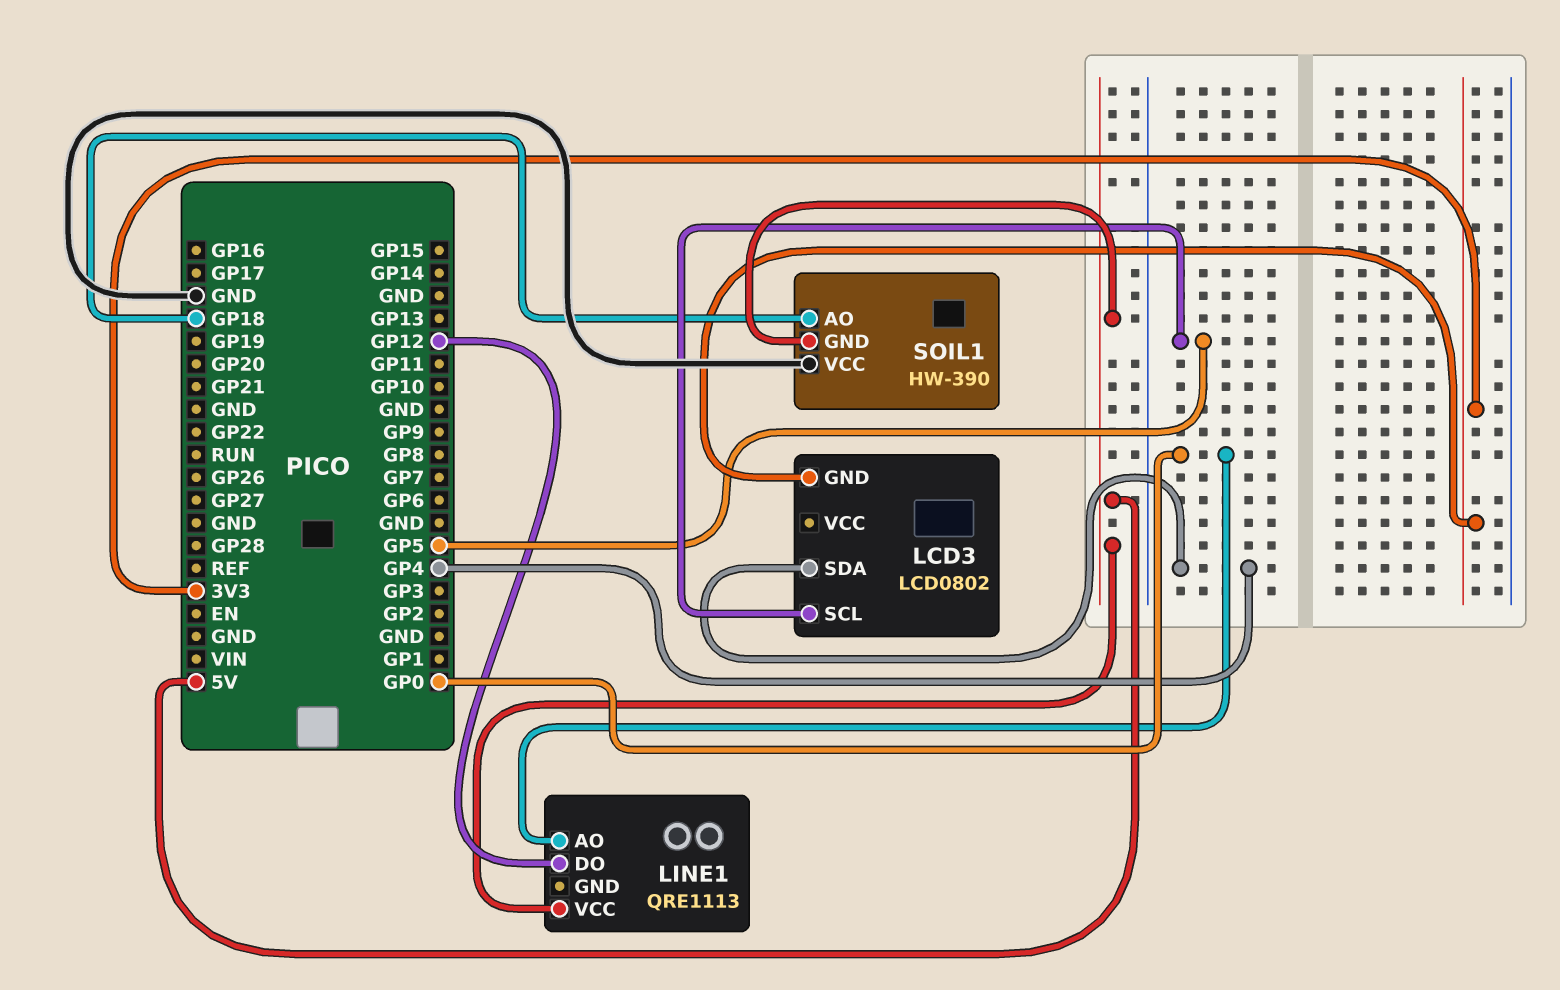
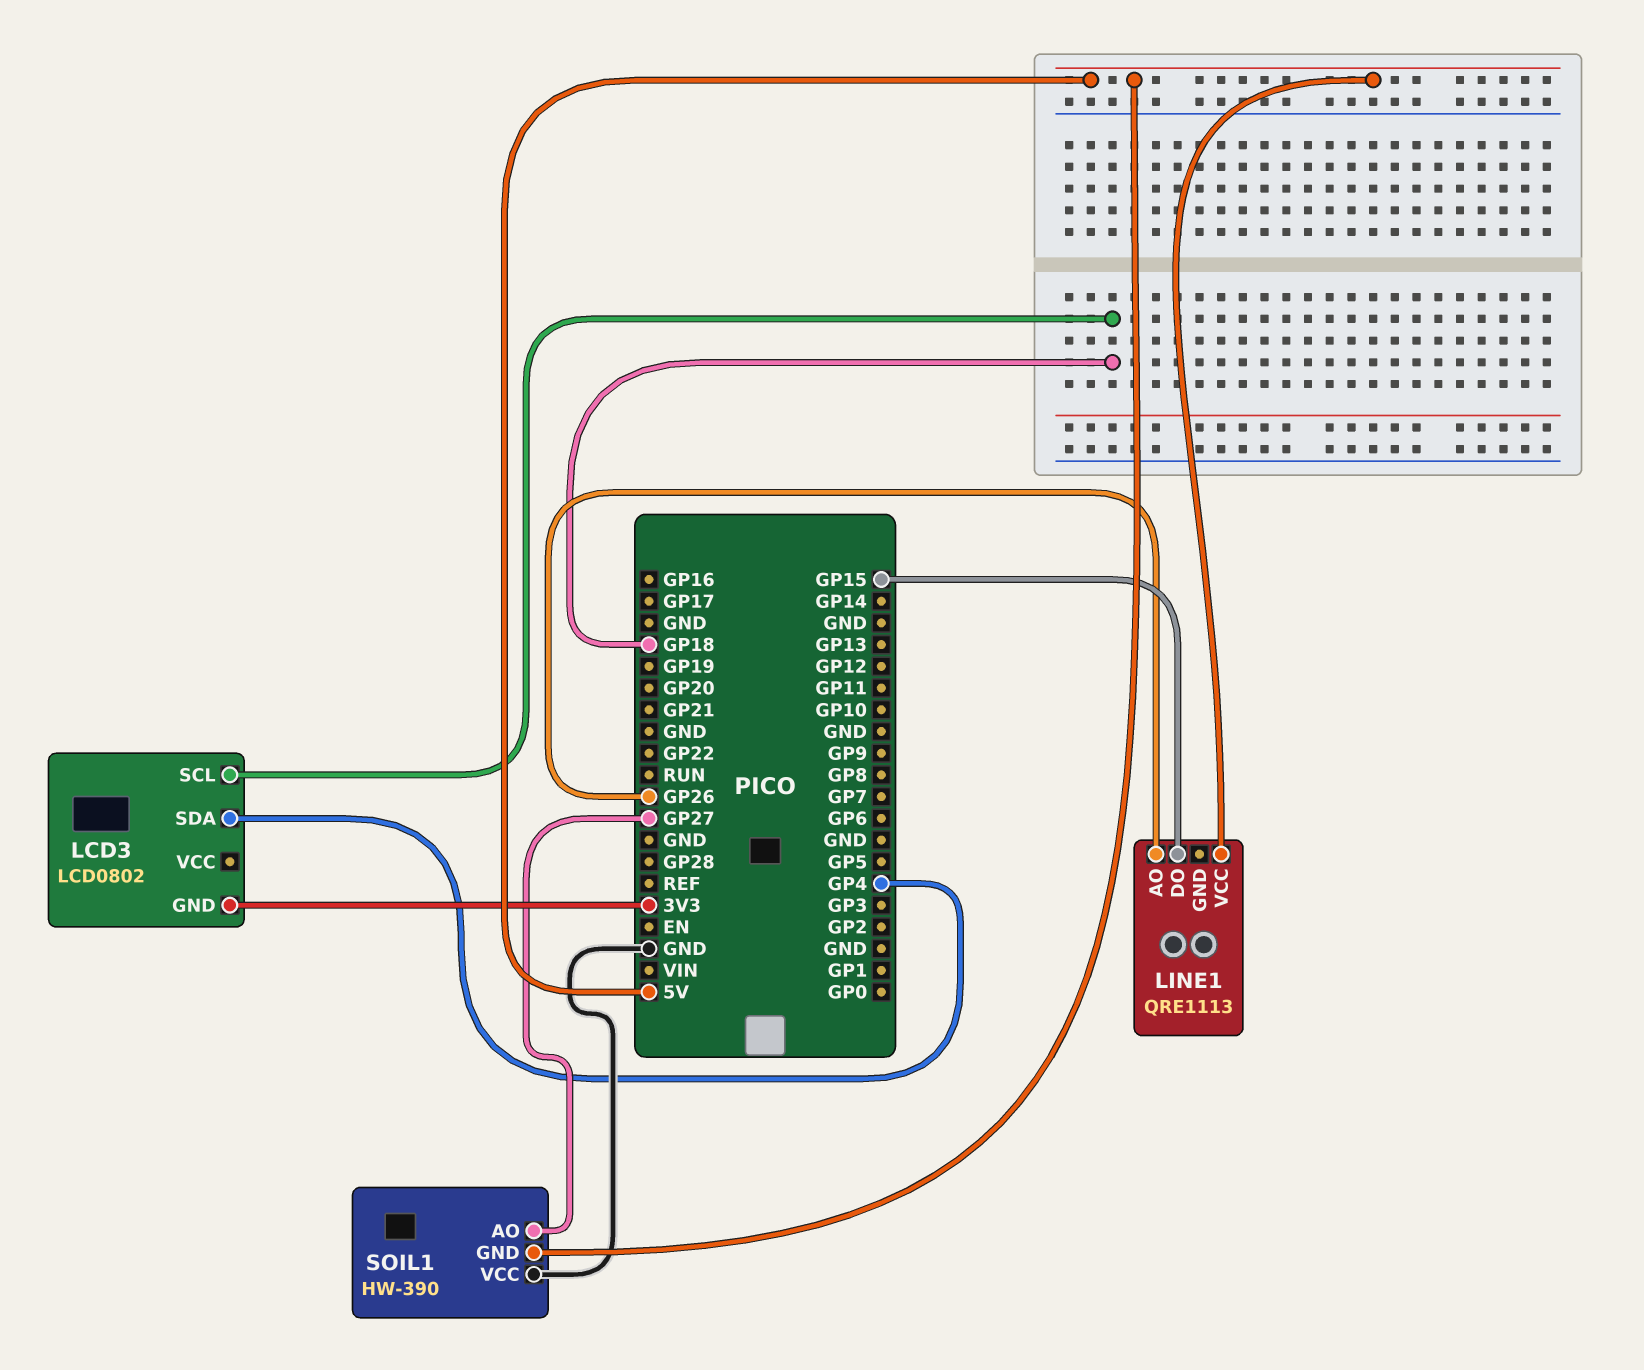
LCD3 pin SCL: GP5 -> GP18
LINE1 pin AO: GP0 -> GP26
LINE1 pin DO: GP12 -> GP15
SOIL1 pin AO: GP18 -> GP27

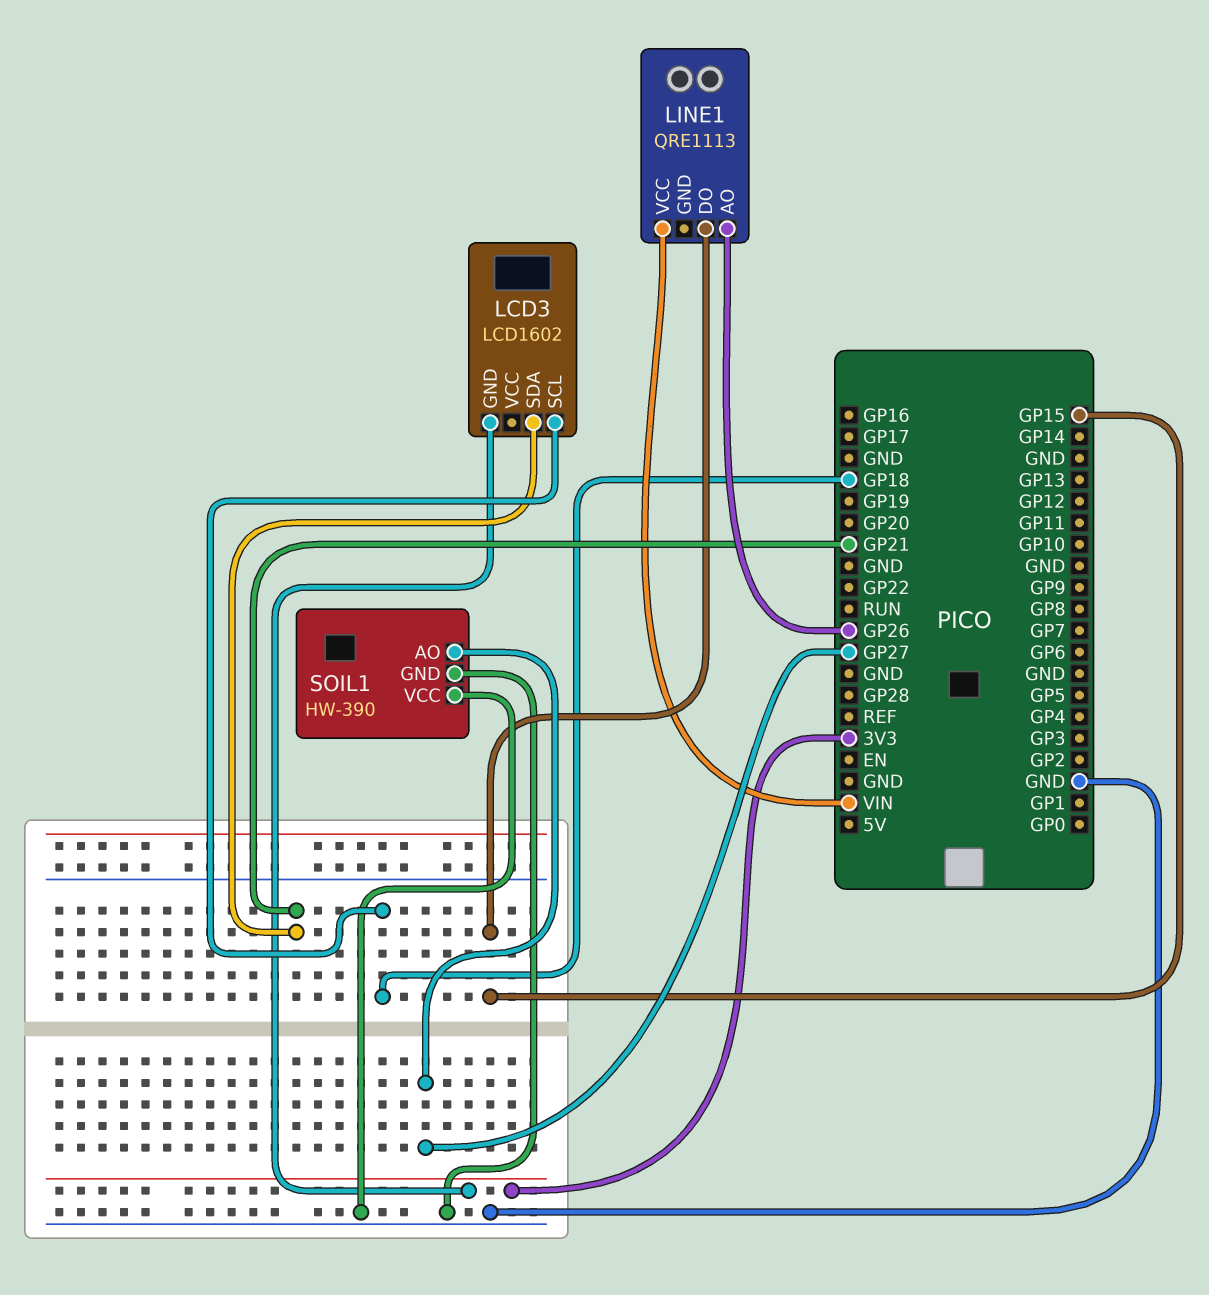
LCD3: LCD0802 -> LCD1602
LCD3 pin SDA: GP4 -> GP21
LINE1 pin VCC: 5V -> VIN
SOIL1 pin GND: 5V -> GND

